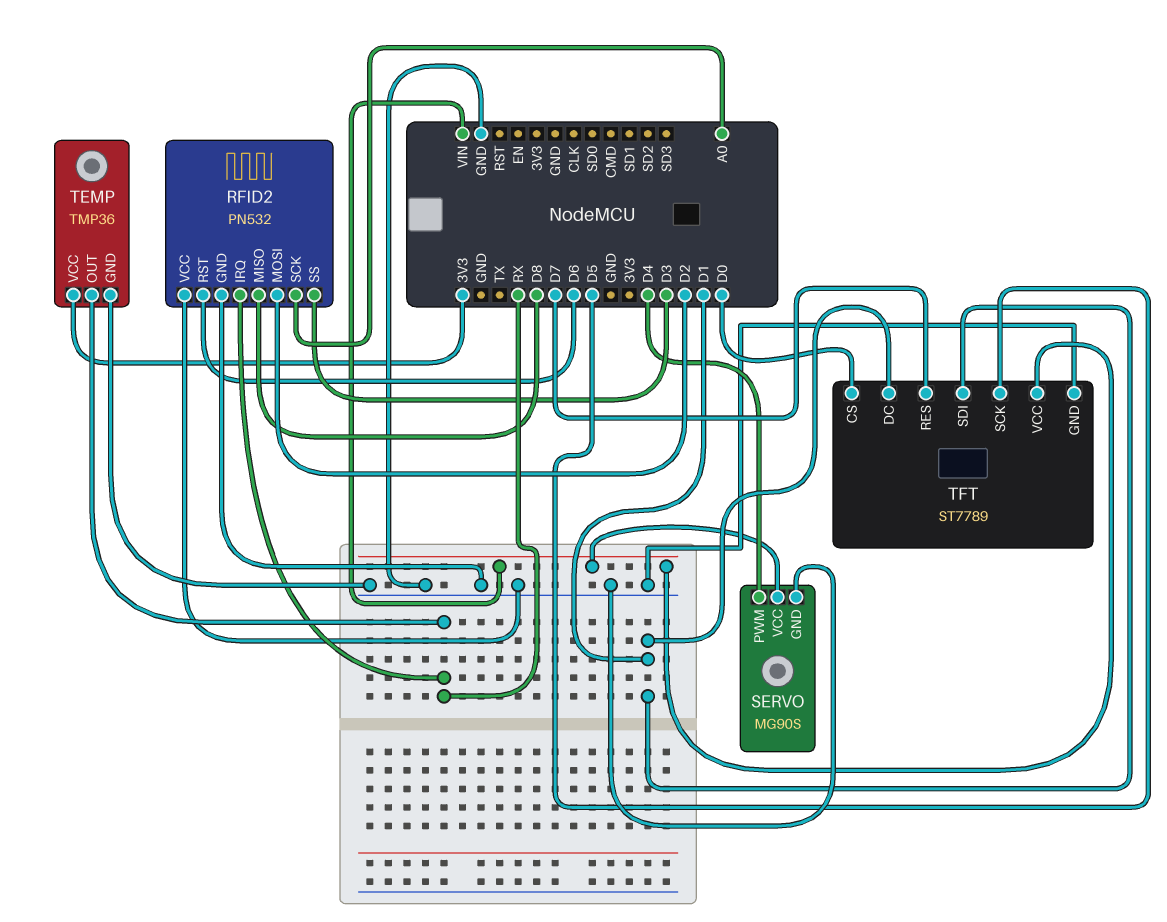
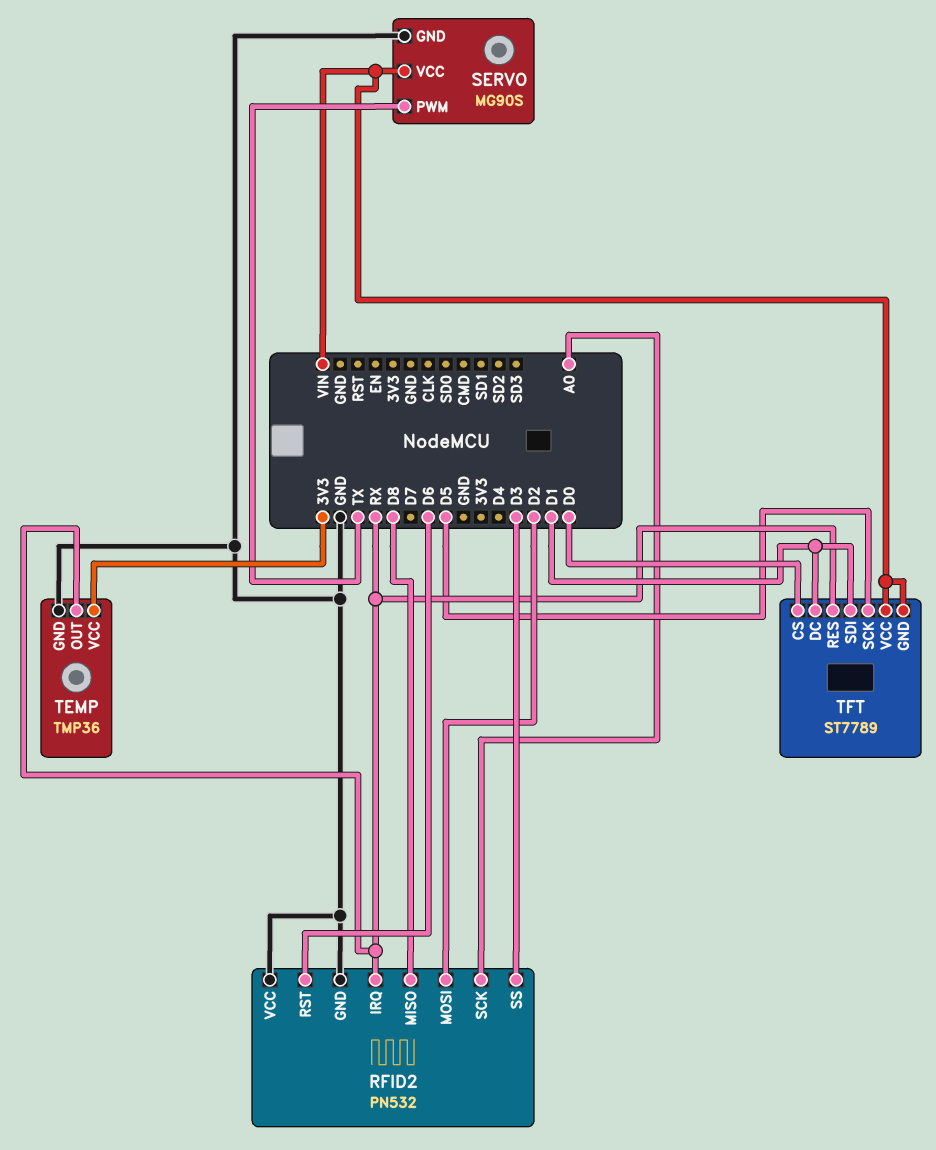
SERVO pin PWM: D4 -> TX
TFT pin GND: GND -> VIN
TFT pin RES: D7 -> RX

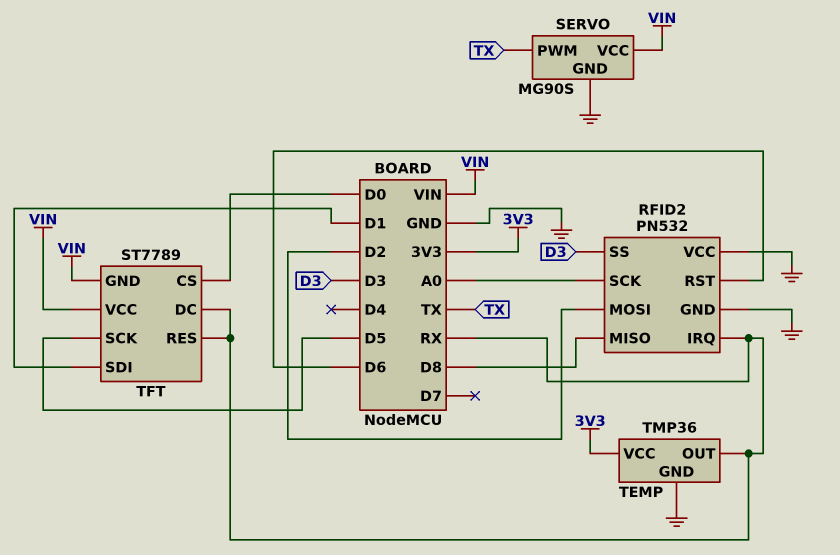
TFT pin DC: D1 -> RX

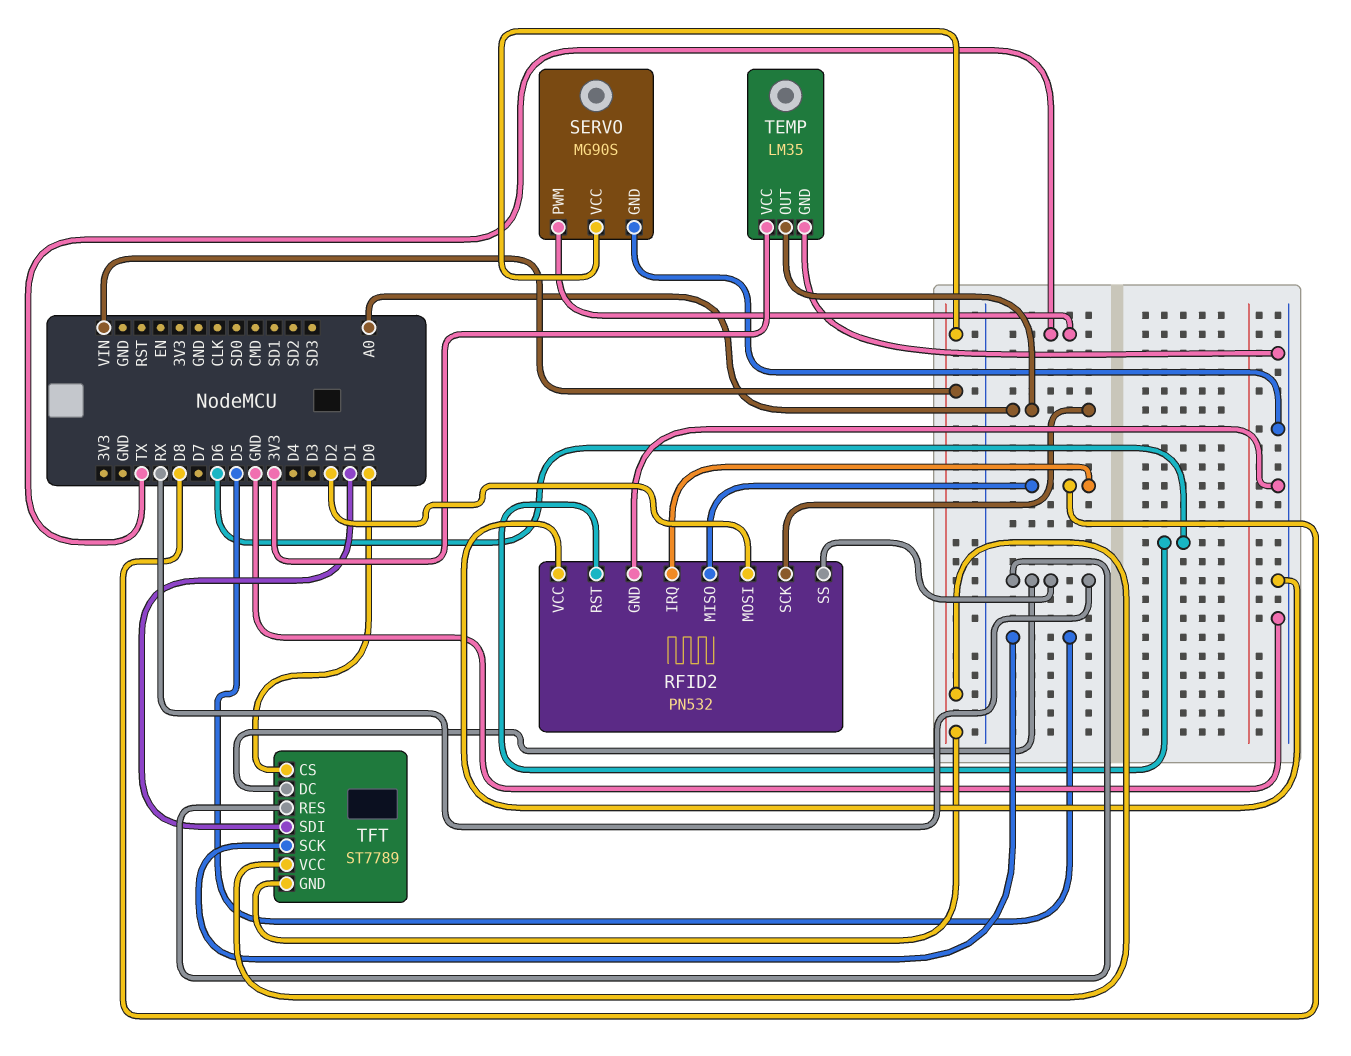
RFID2 pin IRQ: RX -> D8
RFID2 pin SS: D3 -> RX
TEMP: TMP36 -> LM35
TEMP pin OUT: RX -> A0

